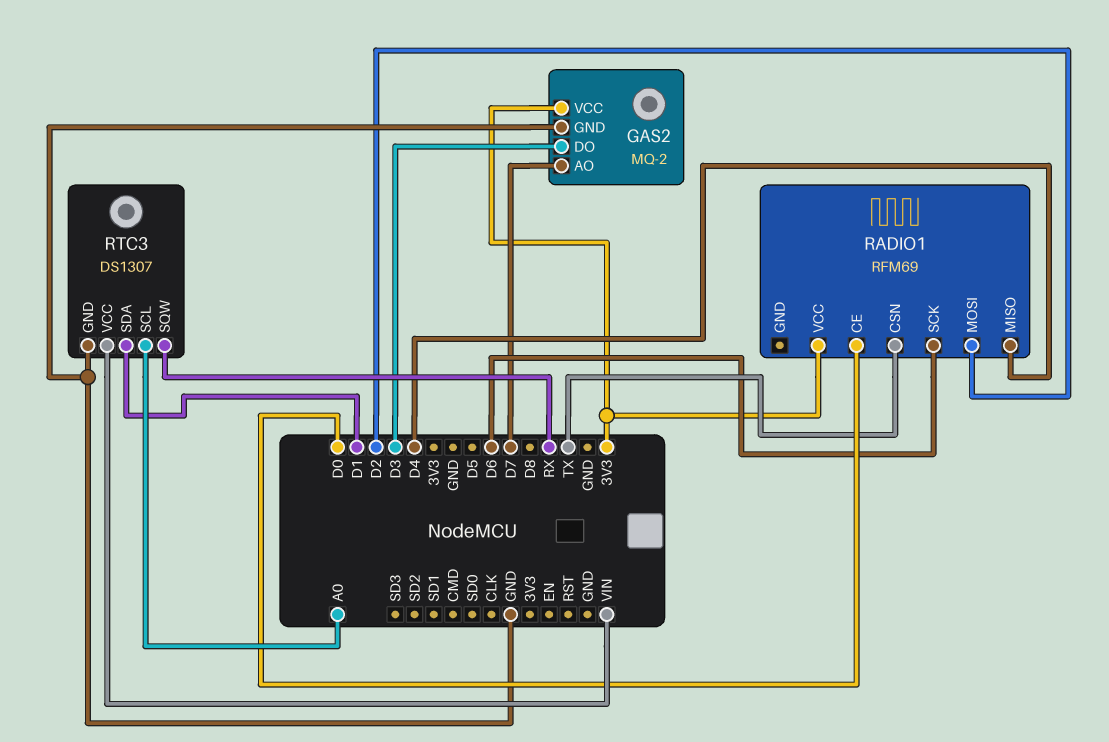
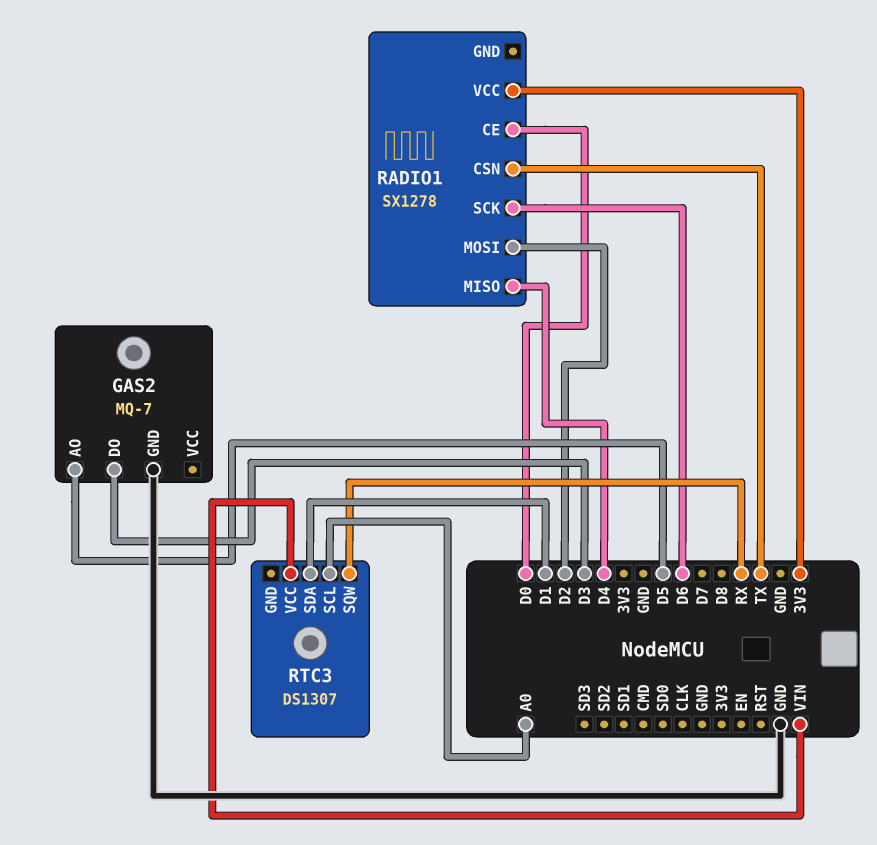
GAS2: MQ-2 -> MQ-7
GAS2 pin AO: D7 -> D5
GAS2 pin VCC: 3V3 -> none
RADIO1: RFM69 -> SX1278
RTC3 pin GND: GND -> none

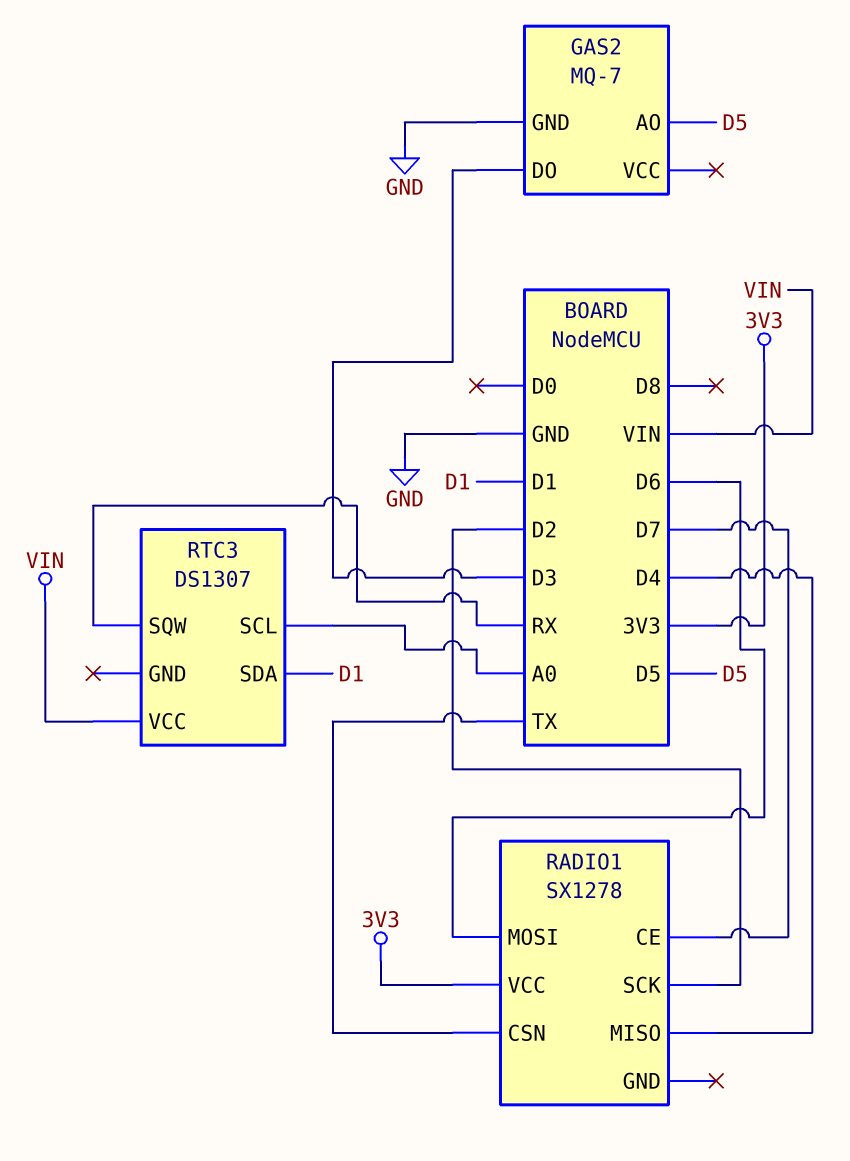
RADIO1 pin CE: D0 -> D7
RADIO1 pin MOSI: D2 -> D6
RADIO1 pin SCK: D6 -> D2

